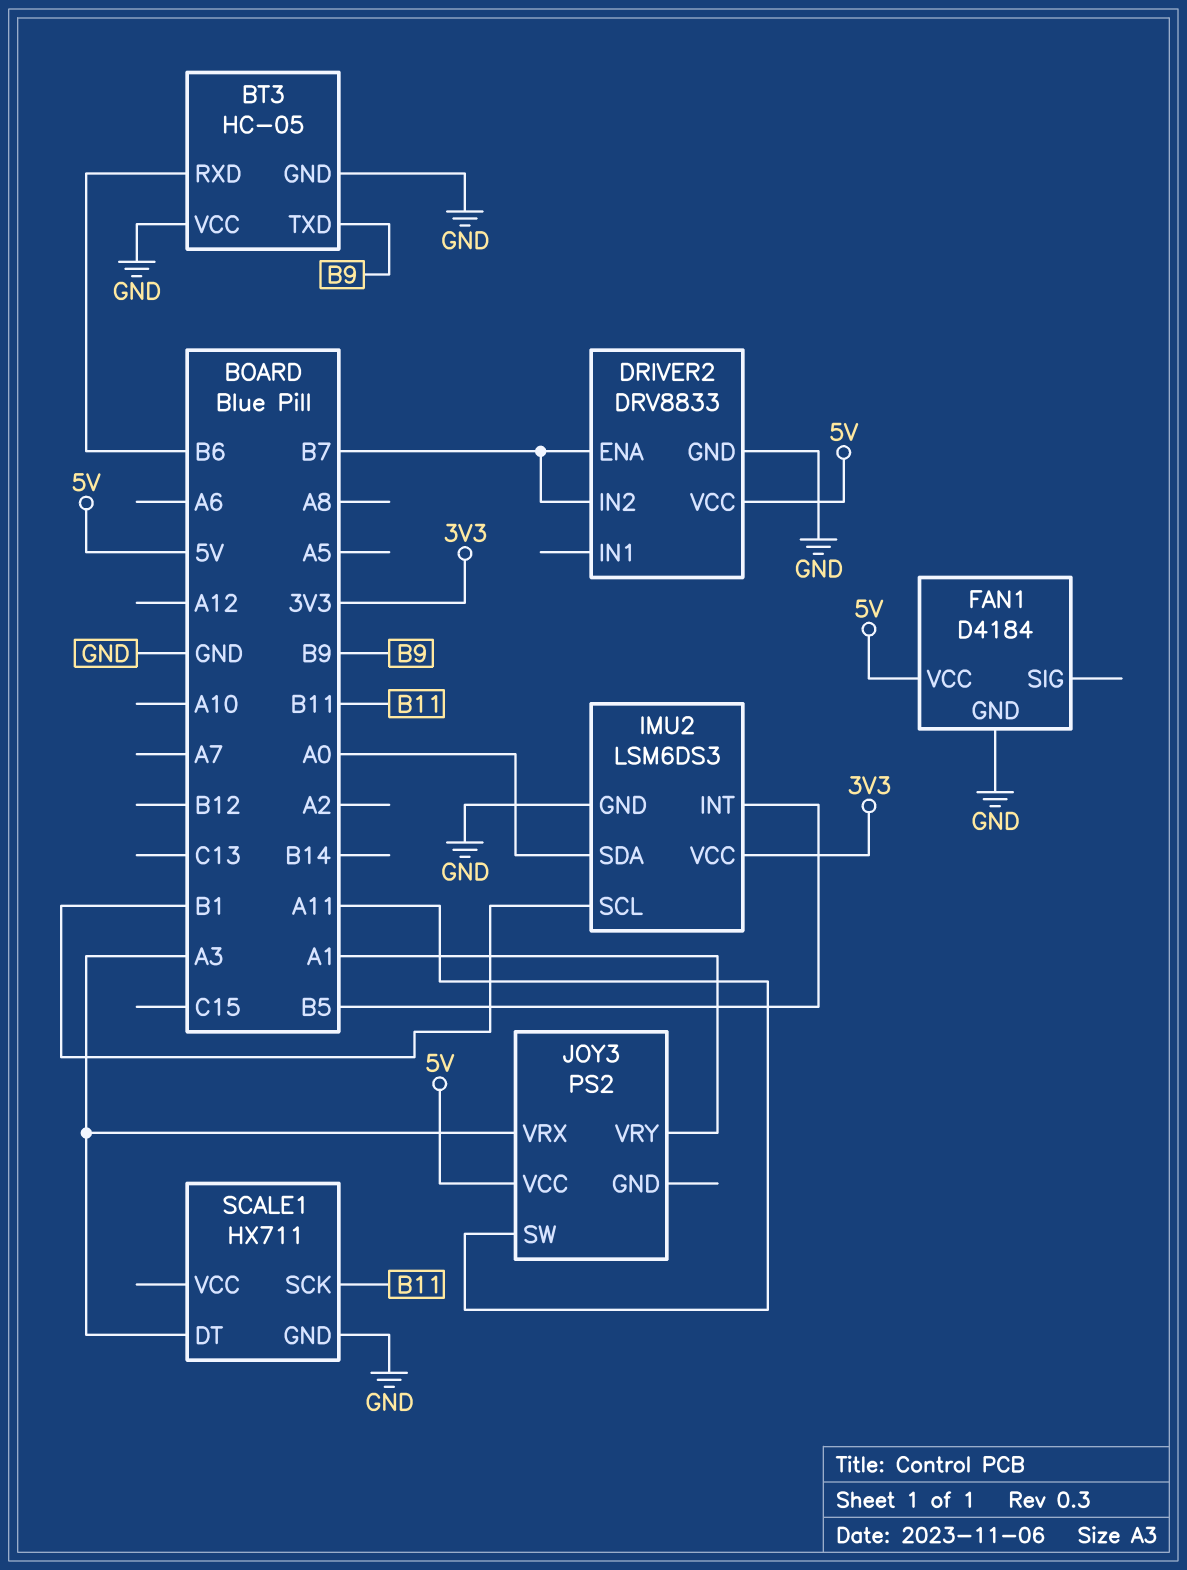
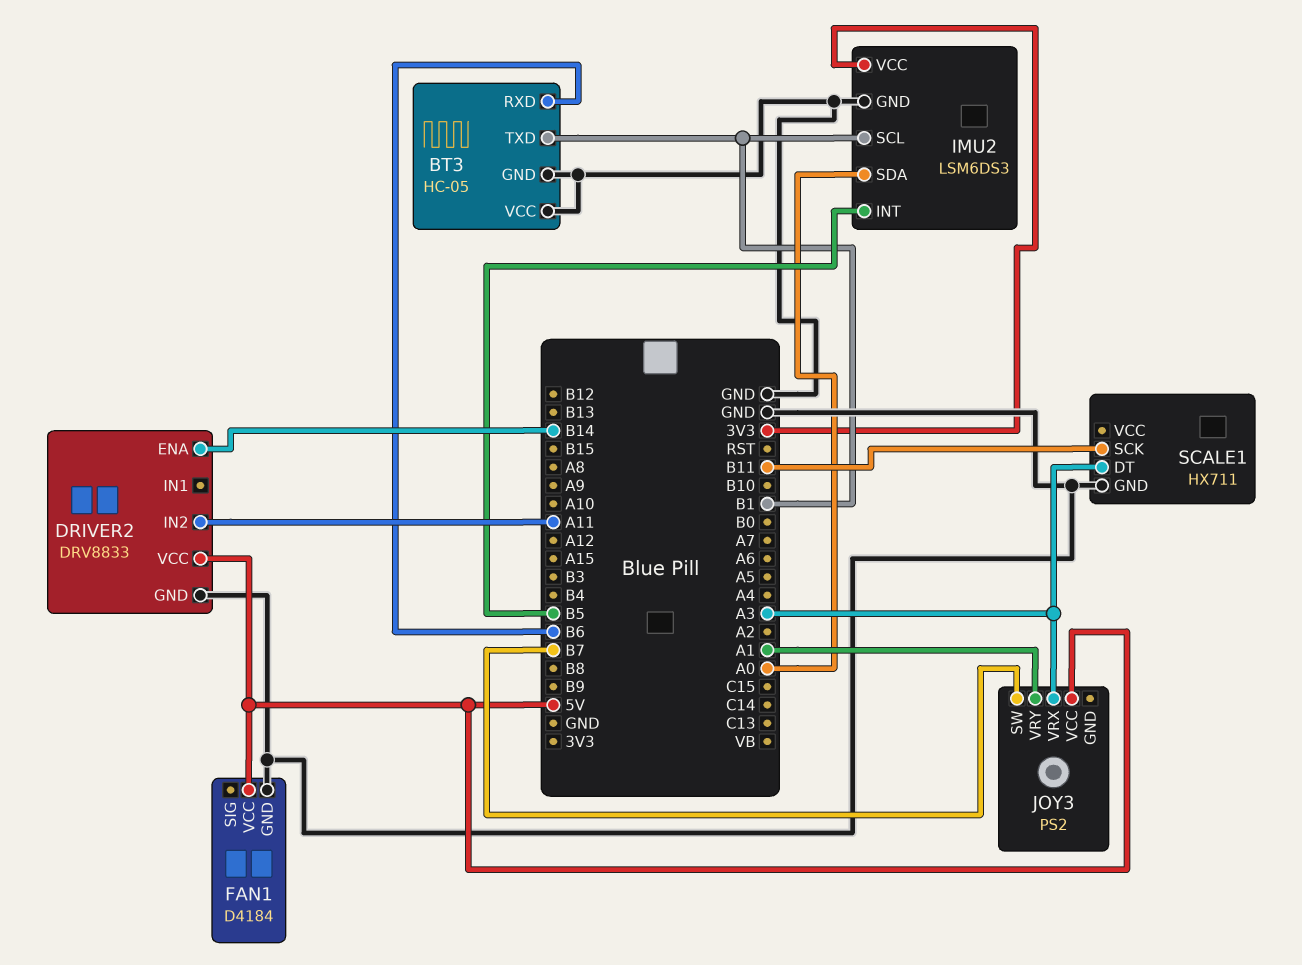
BT3 pin TXD: B9 -> B1
DRIVER2 pin ENA: B7 -> B14
DRIVER2 pin IN2: B7 -> A11
JOY3 pin SW: A11 -> B7

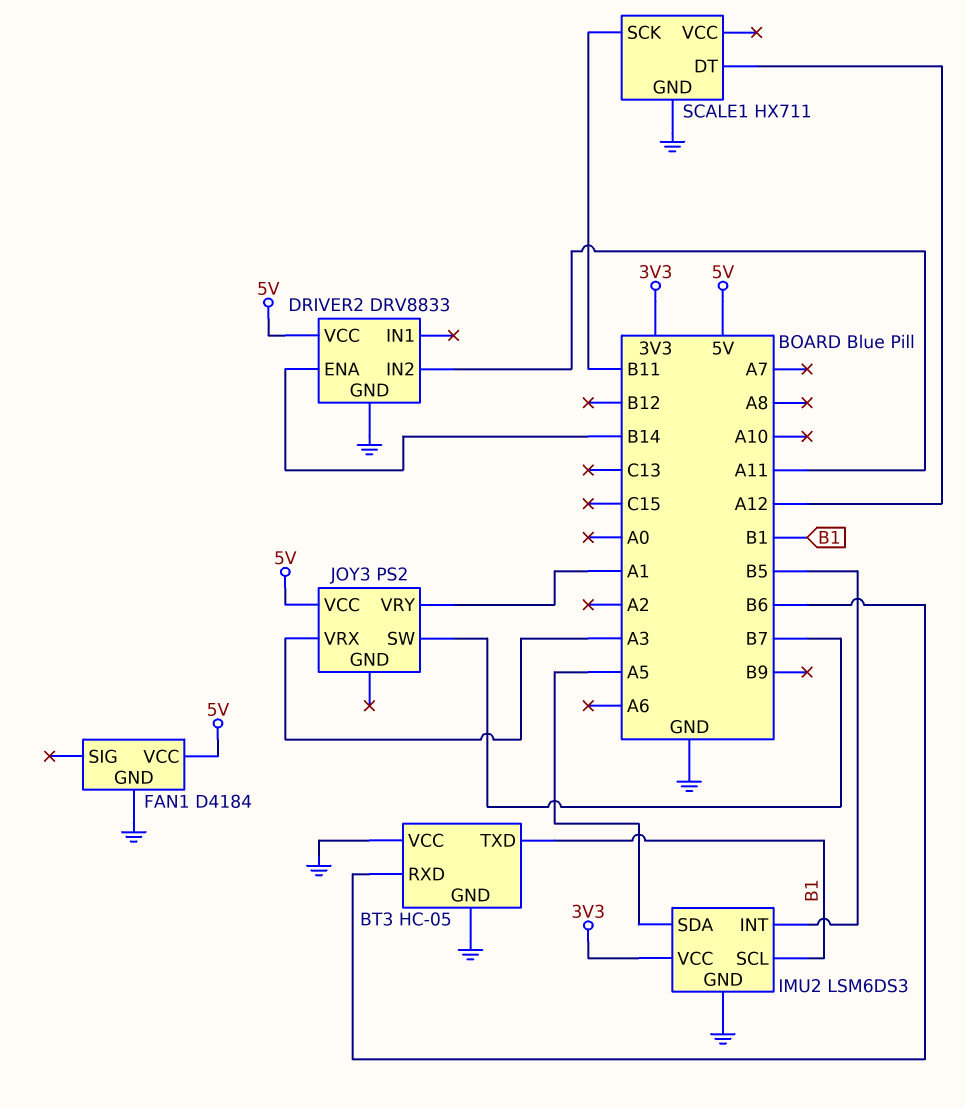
IMU2 pin SDA: A0 -> A5
SCALE1 pin DT: A3 -> A12

